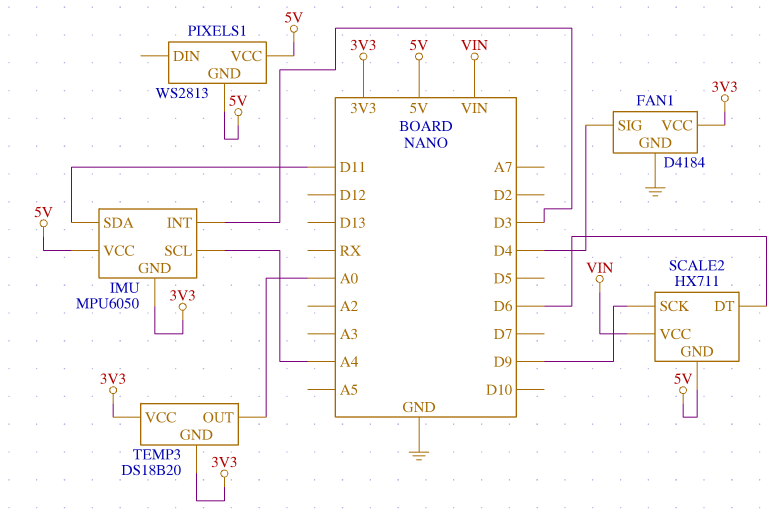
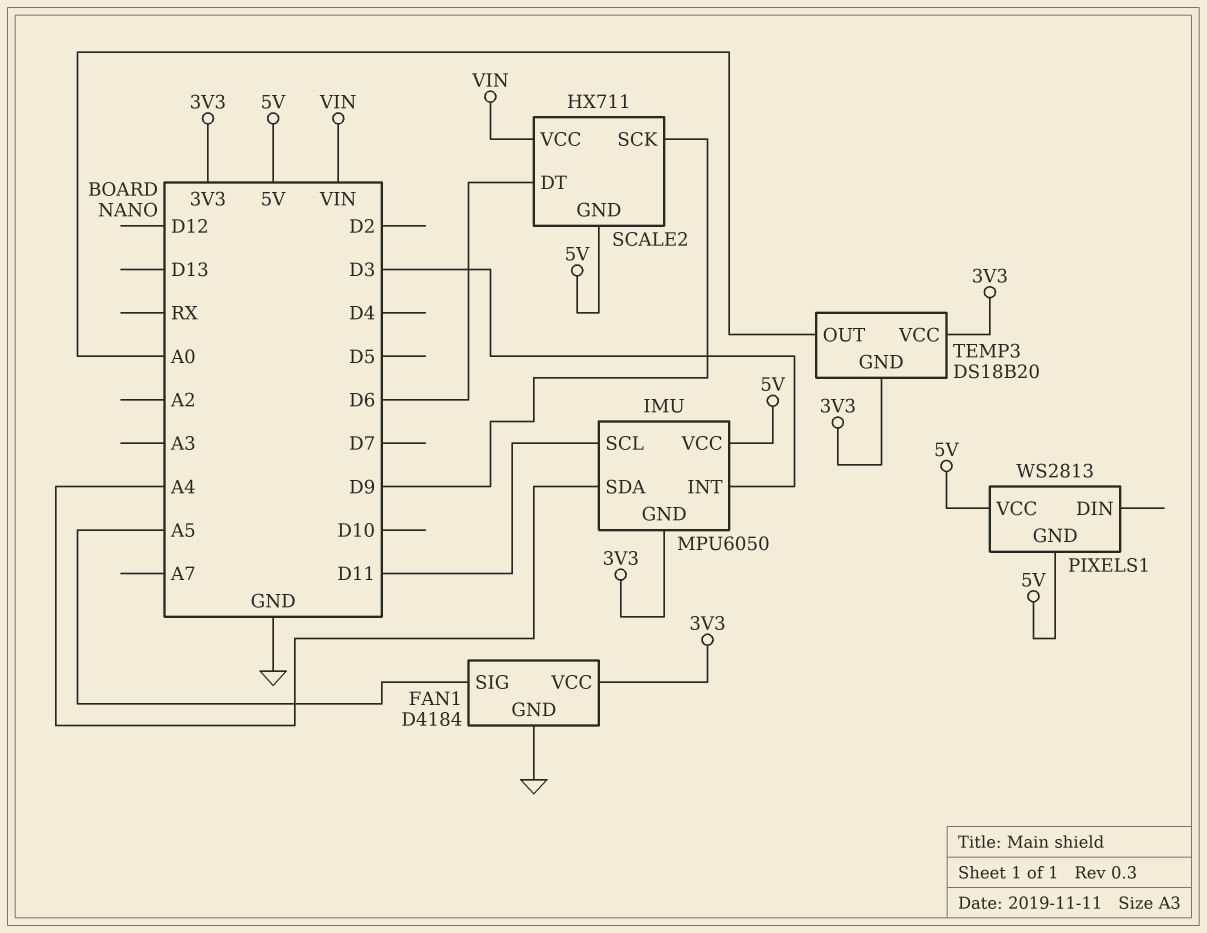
FAN1 pin SIG: D4 -> A5
IMU pin SCL: A4 -> D11
IMU pin SDA: D11 -> A4

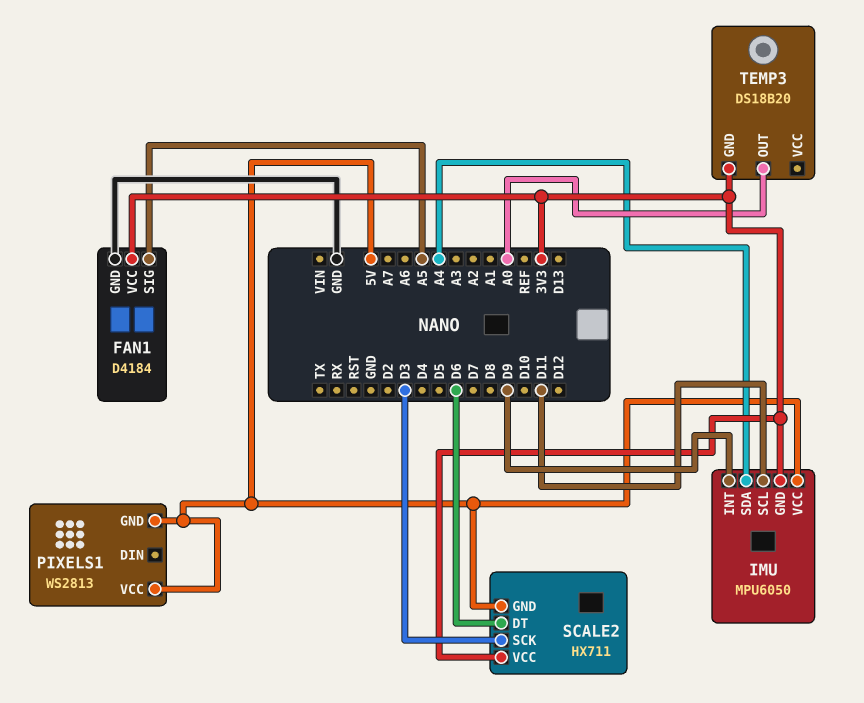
IMU pin INT: D3 -> D9
SCALE2 pin SCK: D9 -> D3
SCALE2 pin VCC: VIN -> 3V3
TEMP3 pin VCC: 3V3 -> none

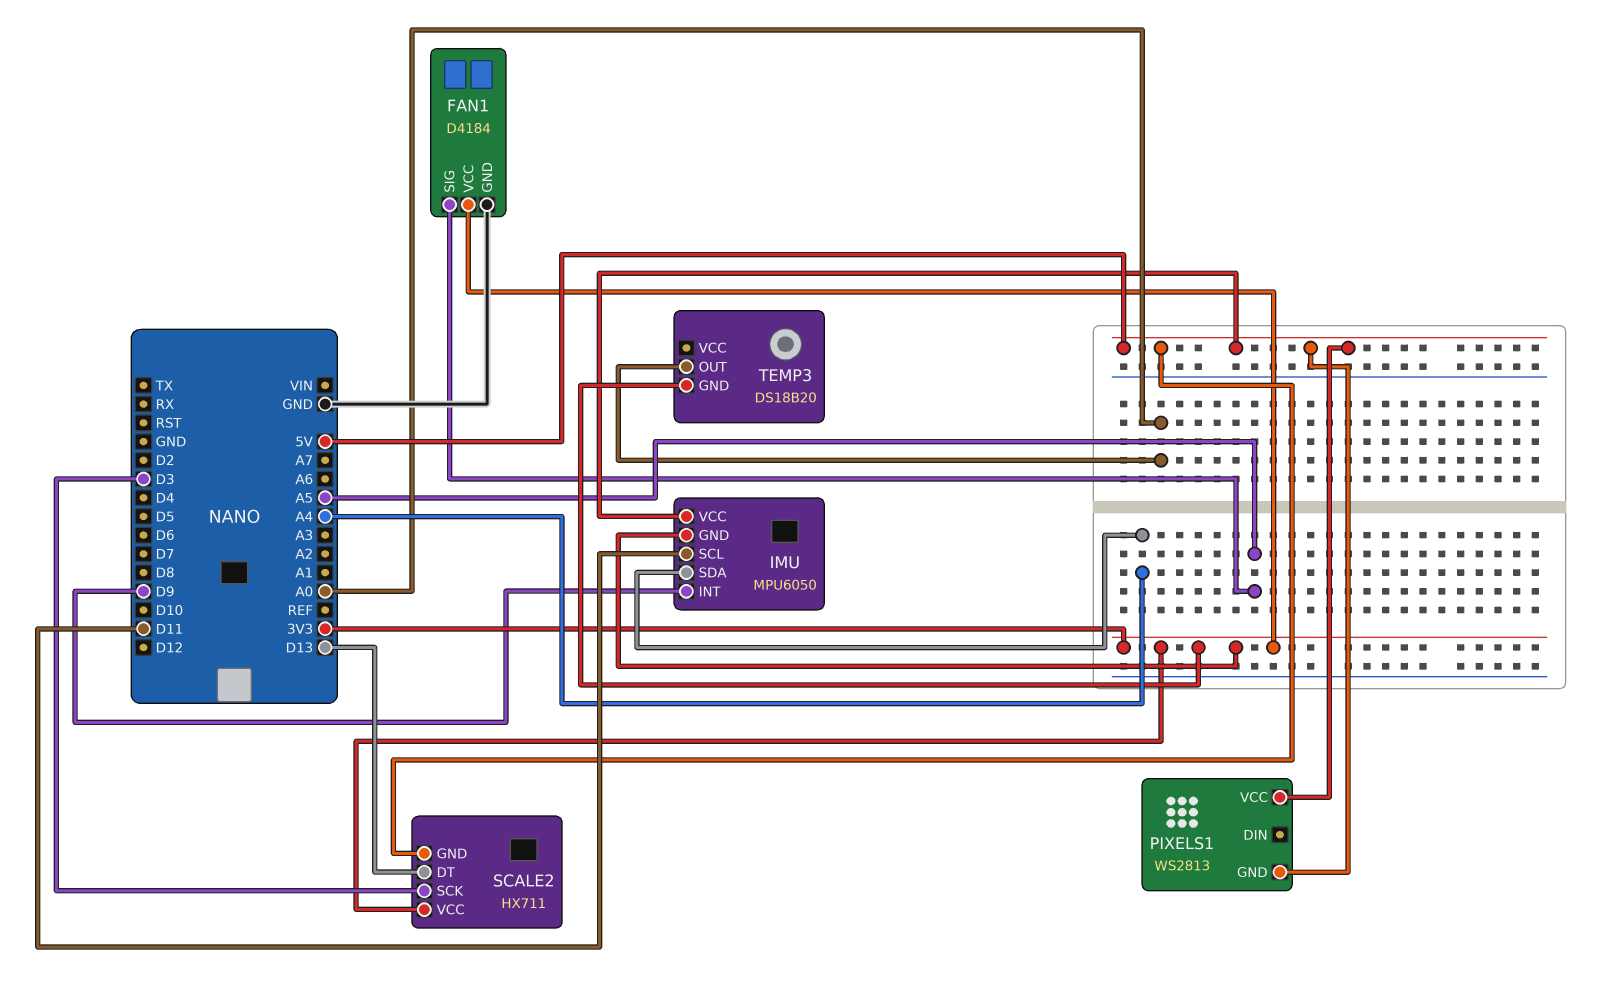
SCALE2 pin DT: D6 -> D13

